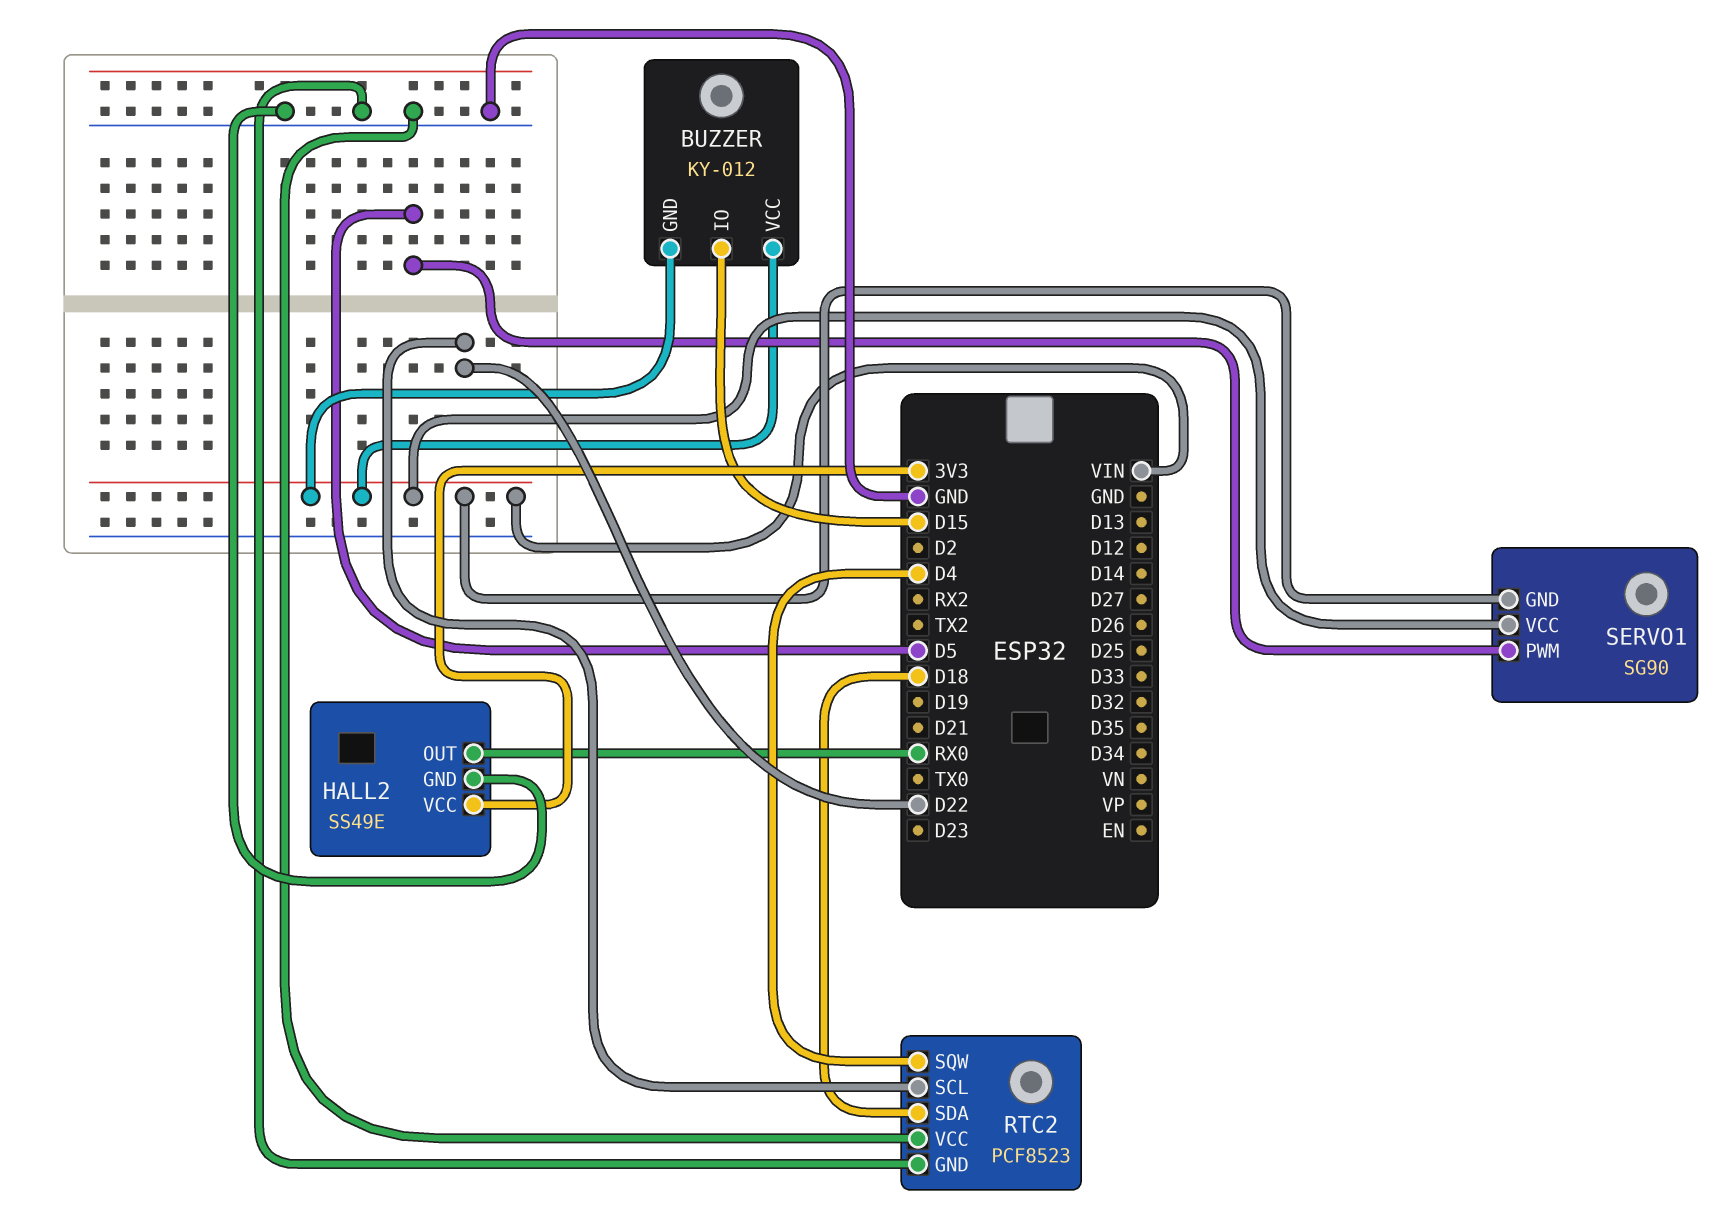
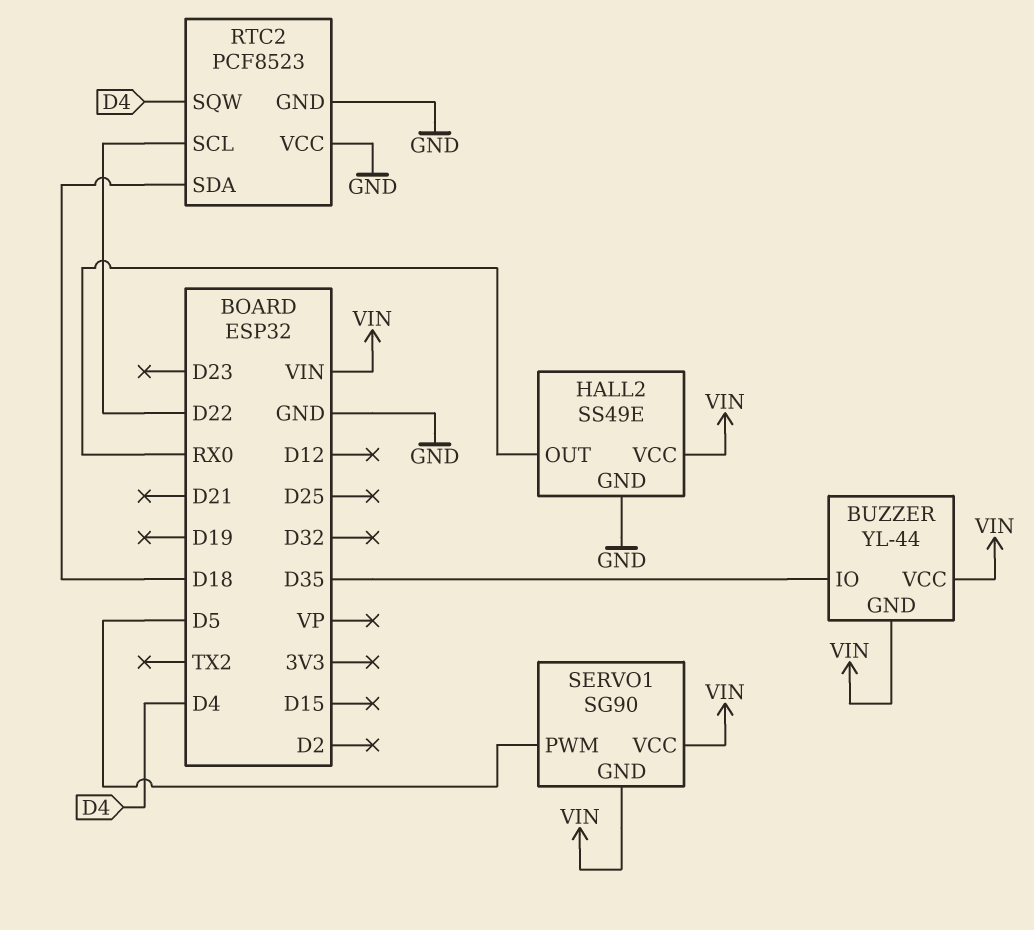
BUZZER: KY-012 -> YL-44
BUZZER pin IO: D15 -> D35
HALL2 pin VCC: 3V3 -> VIN

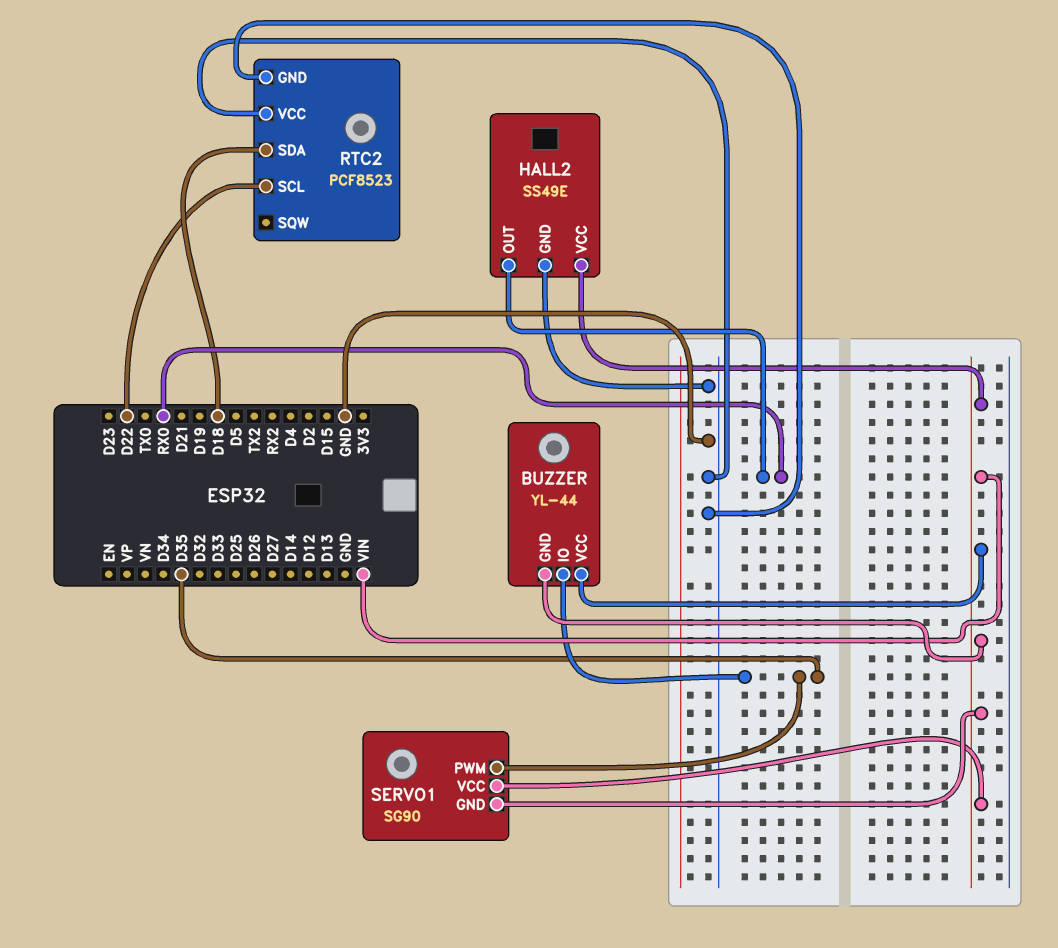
RTC2 pin SQW: D4 -> none
SERVO1 pin PWM: D5 -> D35

